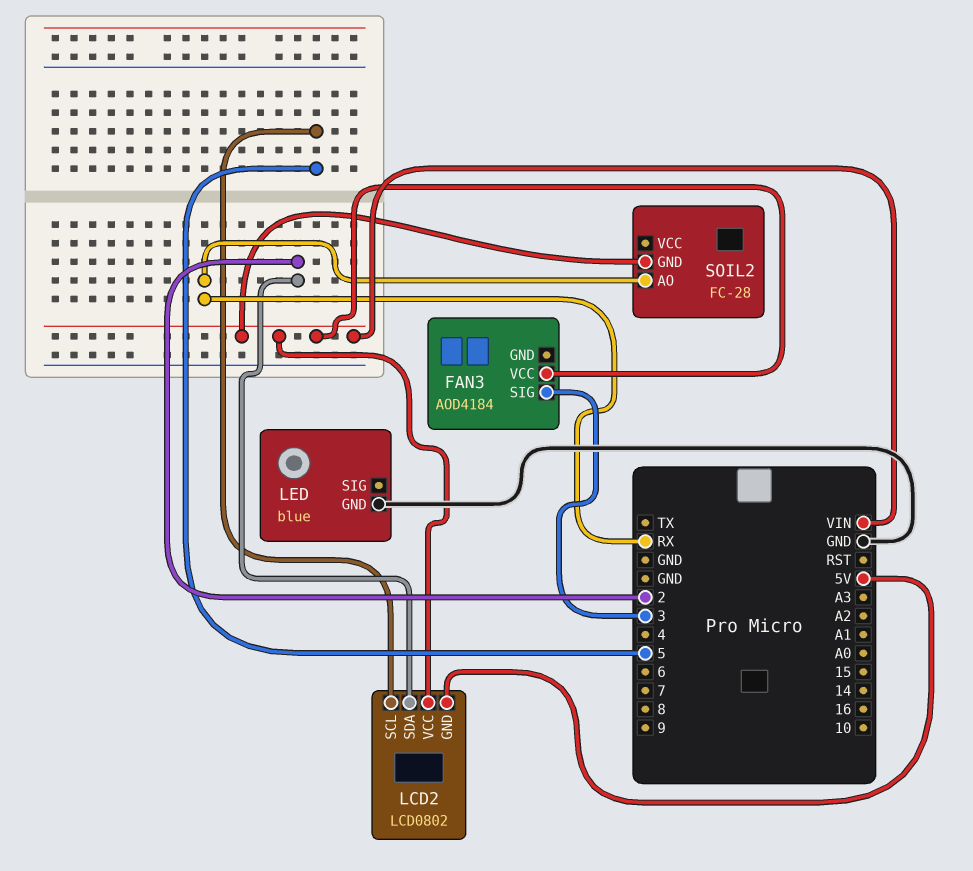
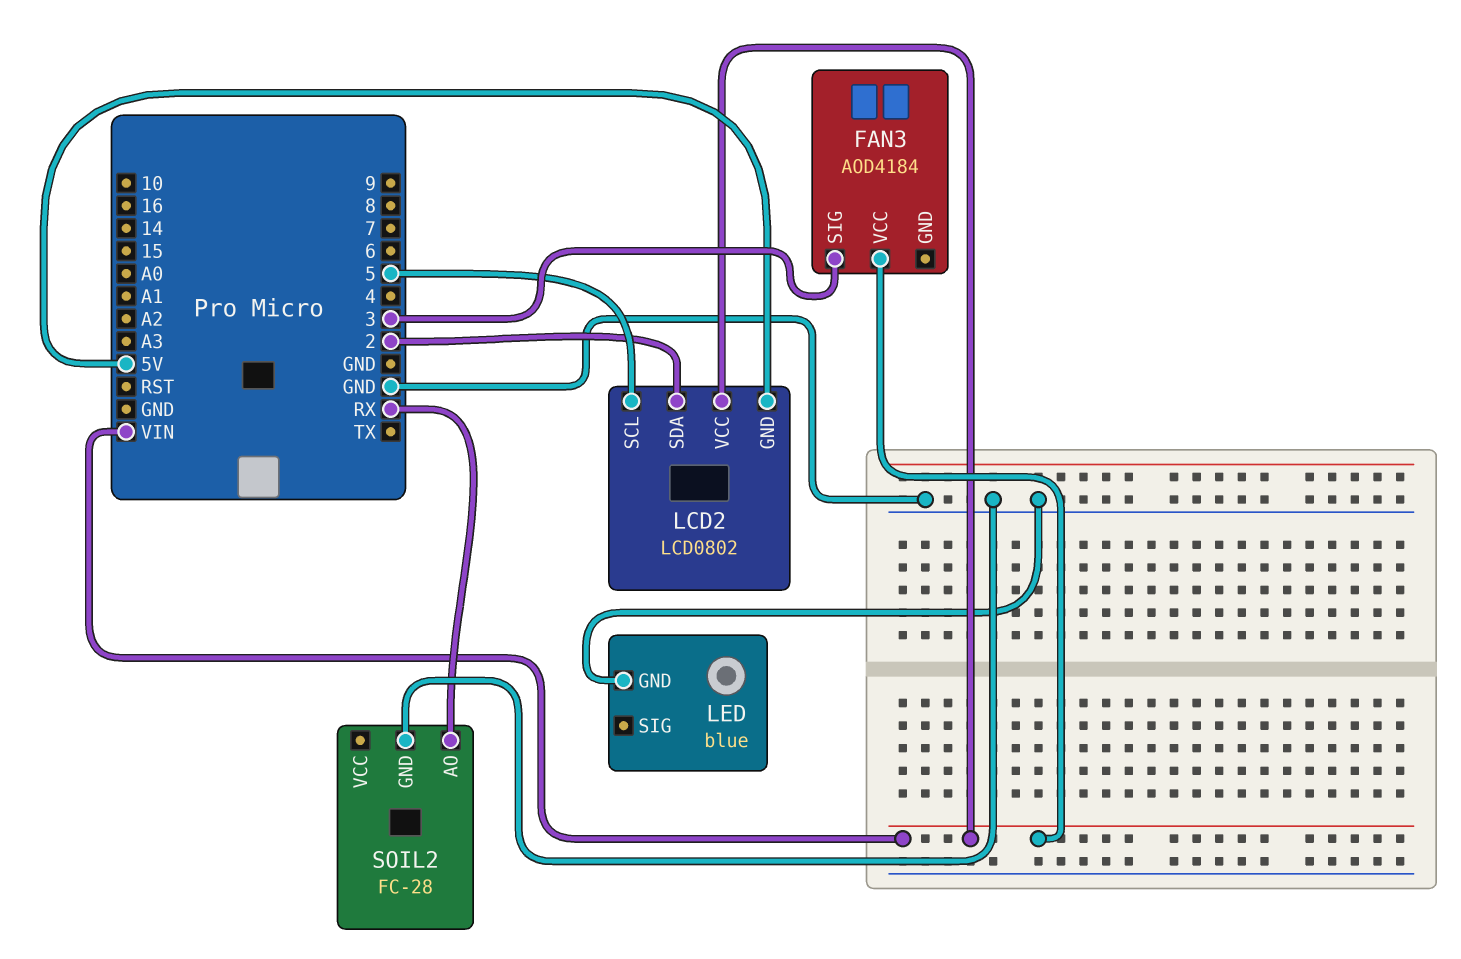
SOIL2 pin GND: VIN -> GND

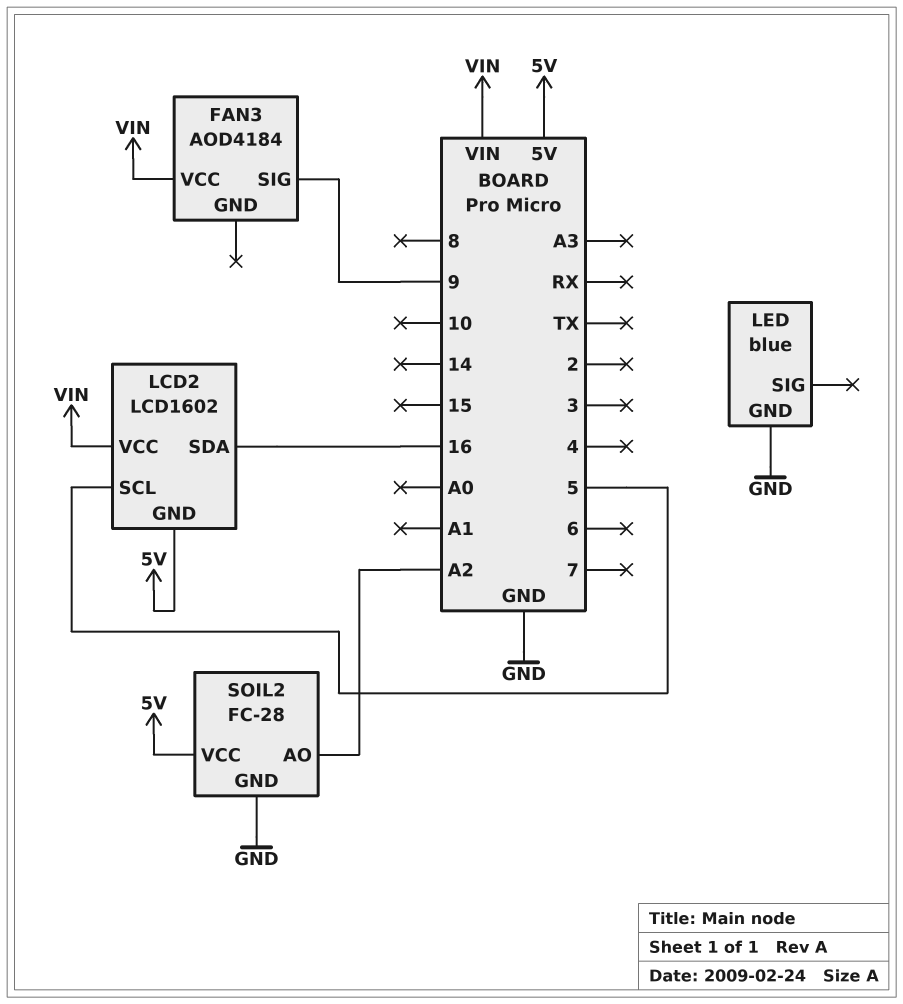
FAN3 pin SIG: 3 -> 9
LCD2: LCD0802 -> LCD1602
LCD2 pin SDA: 2 -> 16
SOIL2 pin AO: RX -> A2
SOIL2 pin VCC: none -> 5V

